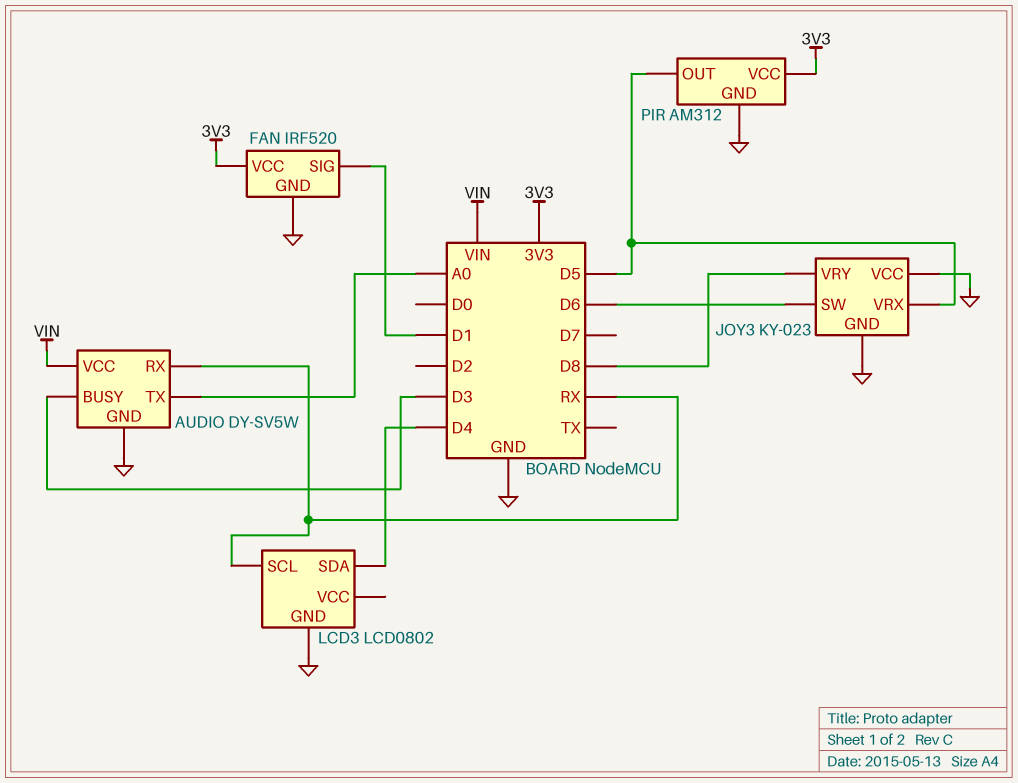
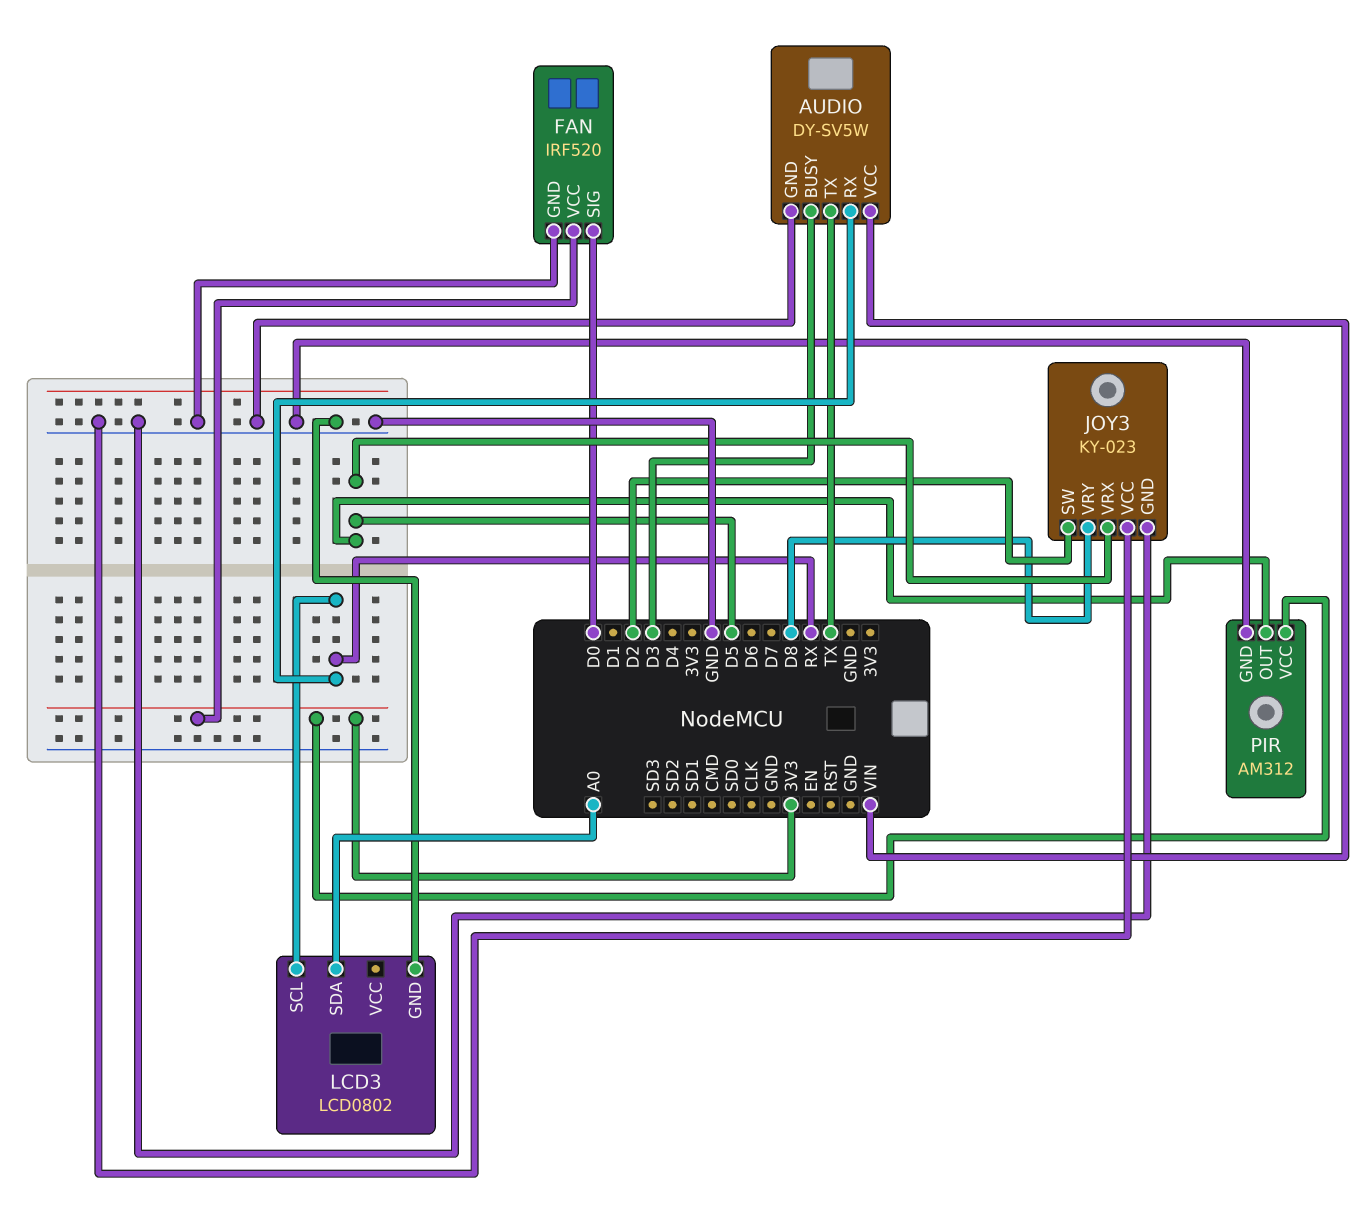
AUDIO pin TX: A0 -> TX
FAN pin SIG: D1 -> D0
JOY3 pin SW: D6 -> D2
LCD3 pin SDA: D4 -> A0

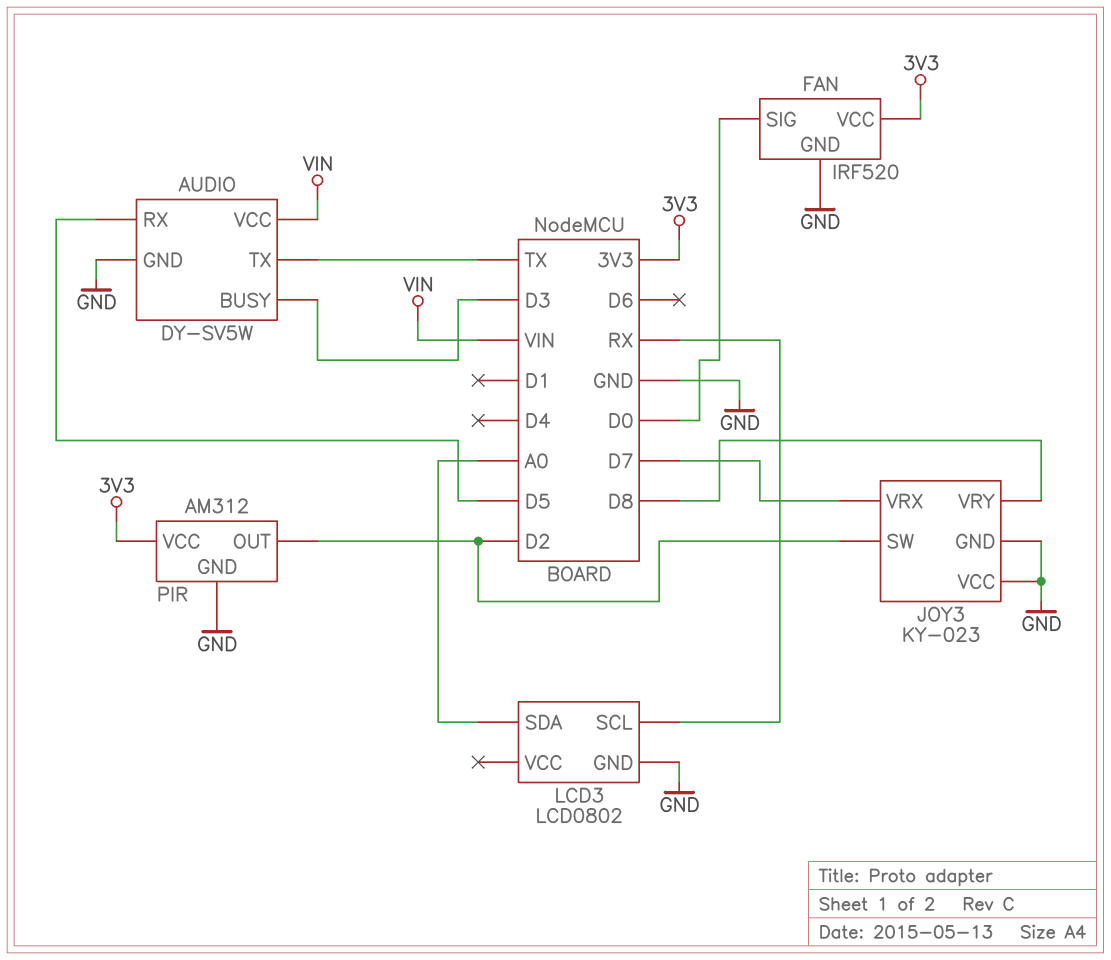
AUDIO pin RX: RX -> D5
JOY3 pin VRX: D5 -> D7
PIR pin OUT: D5 -> D2

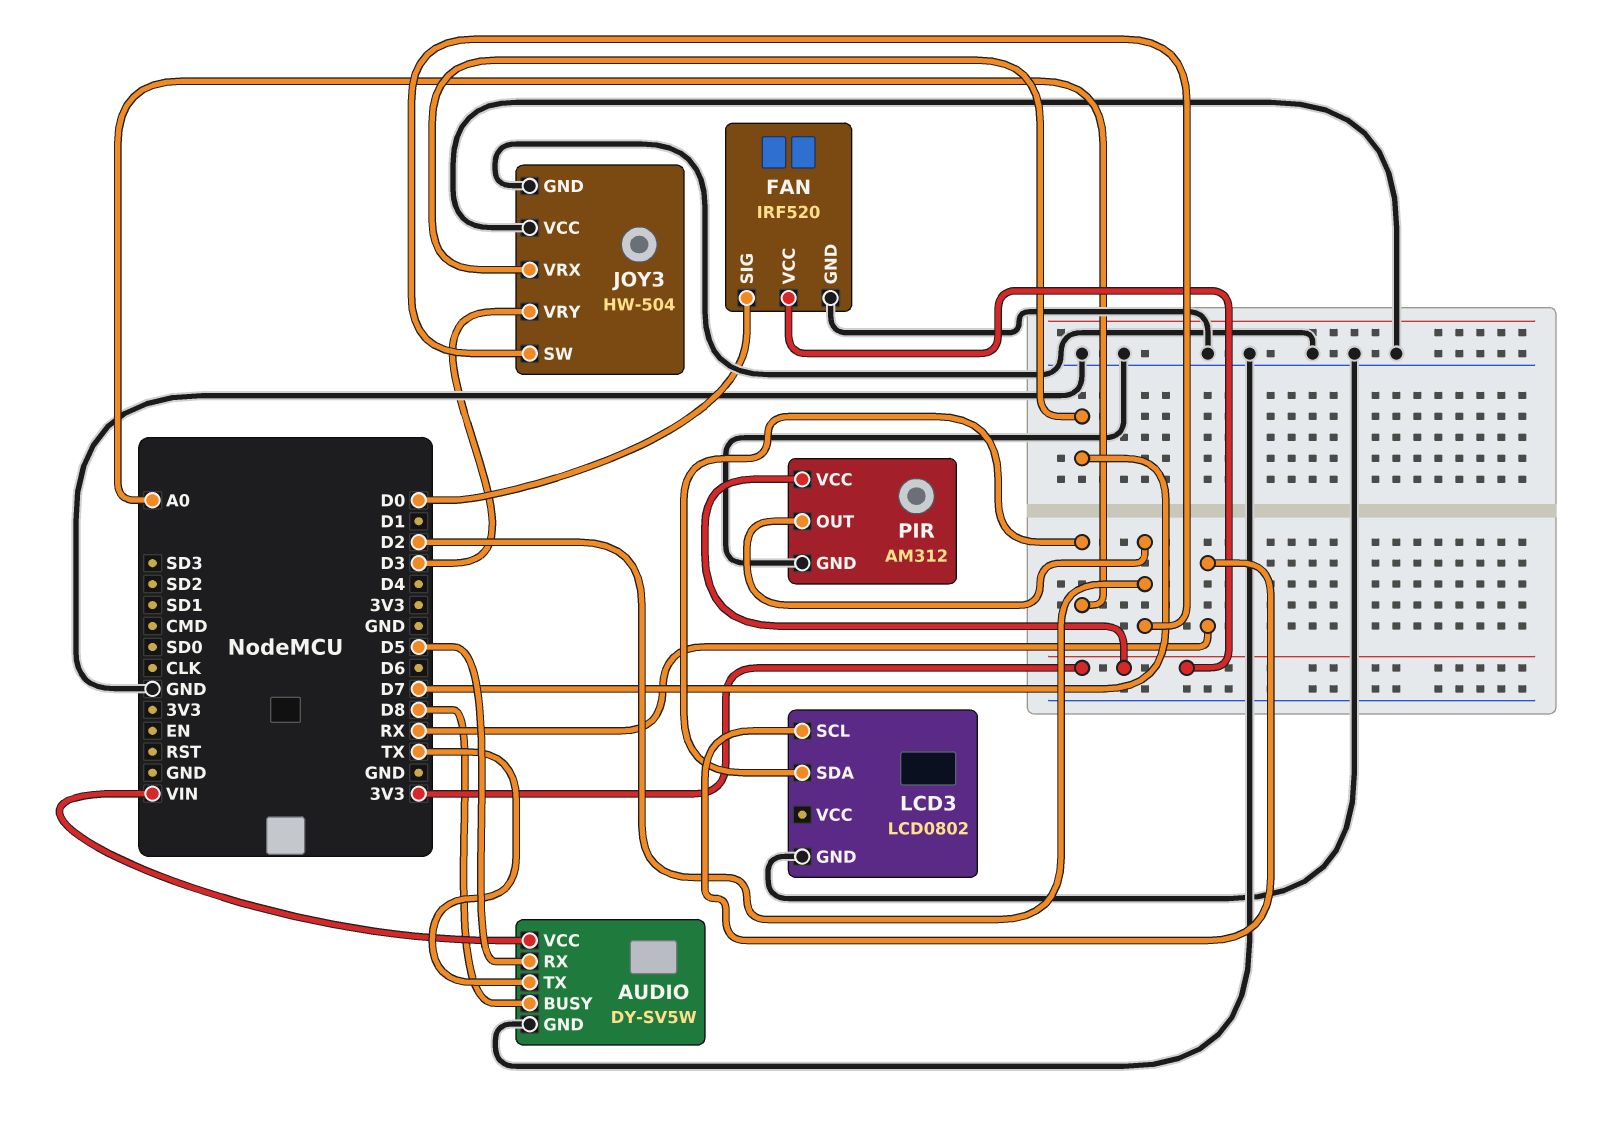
AUDIO pin BUSY: D3 -> D8
JOY3: KY-023 -> HW-504
JOY3 pin VRY: D8 -> D3

